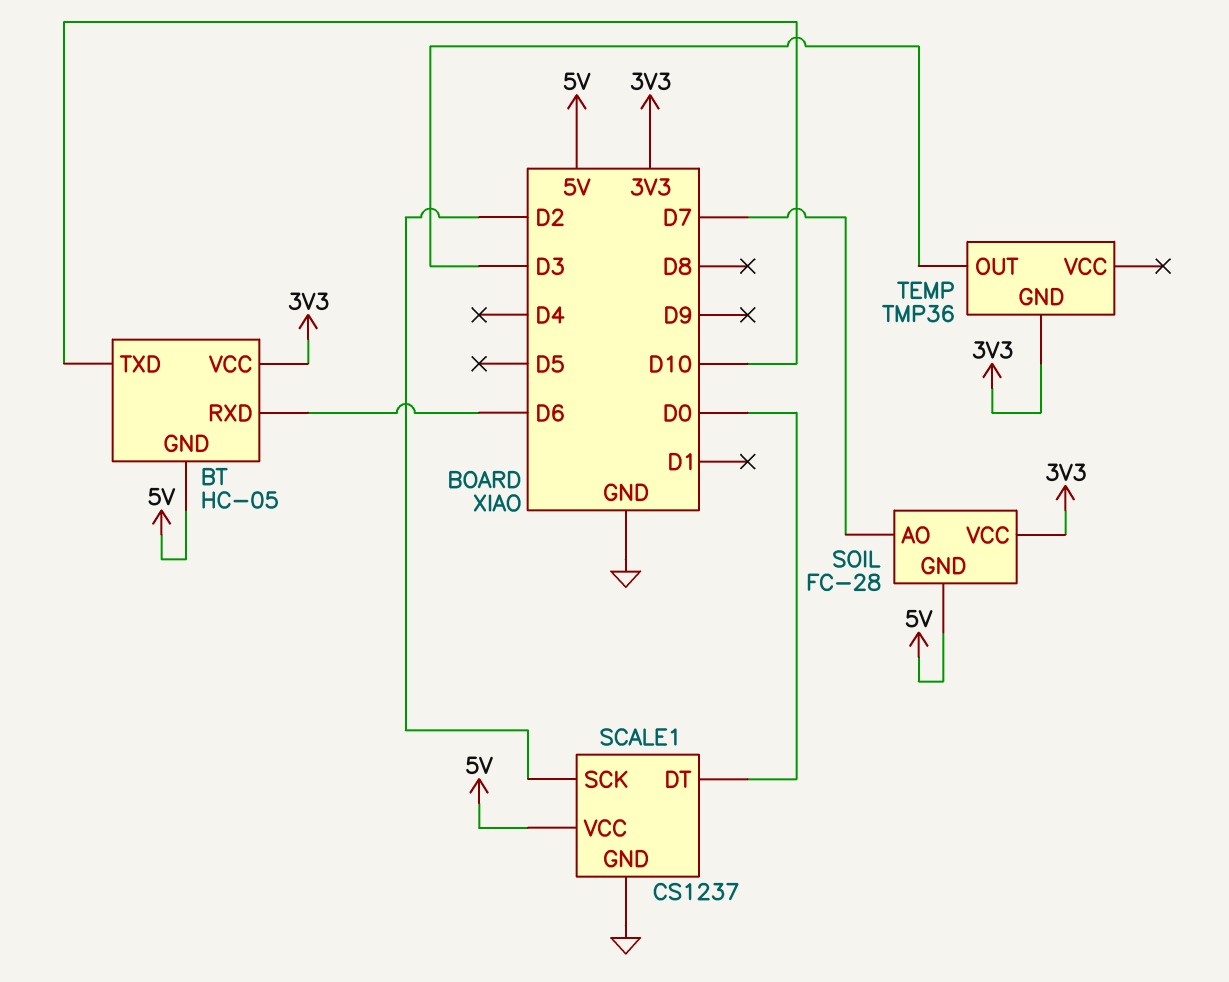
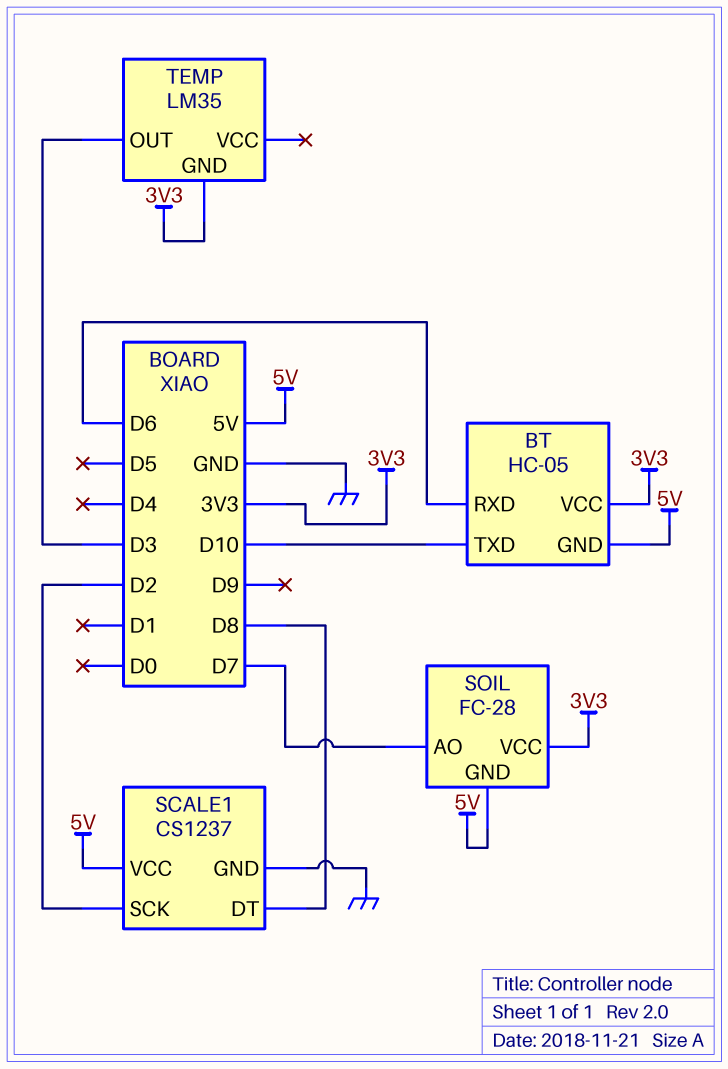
SCALE1 pin DT: D0 -> D8
TEMP: TMP36 -> LM35

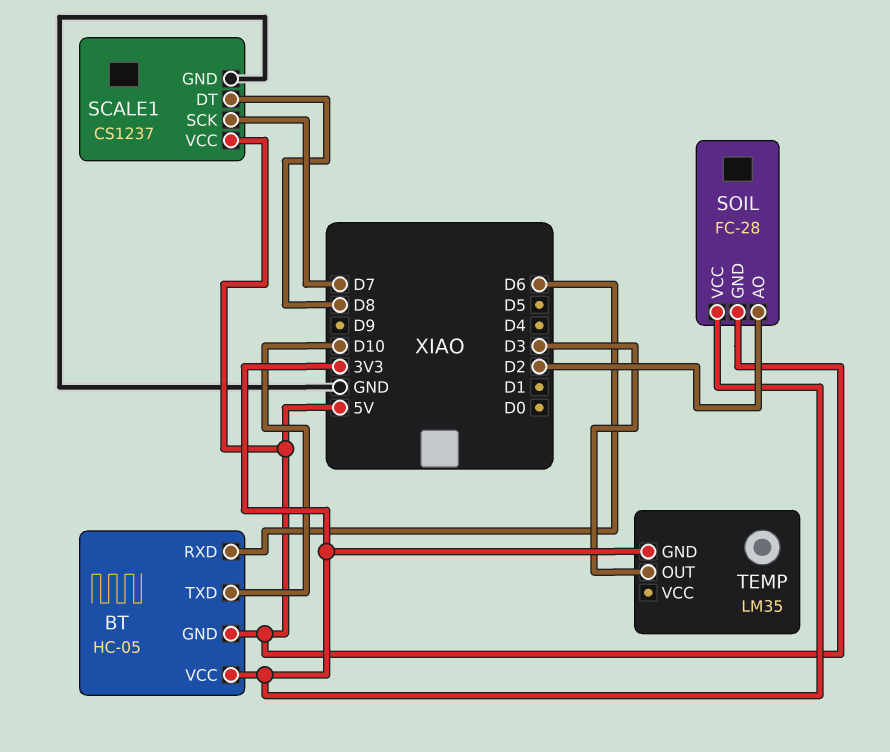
SCALE1 pin SCK: D2 -> D7
SOIL pin AO: D7 -> D2

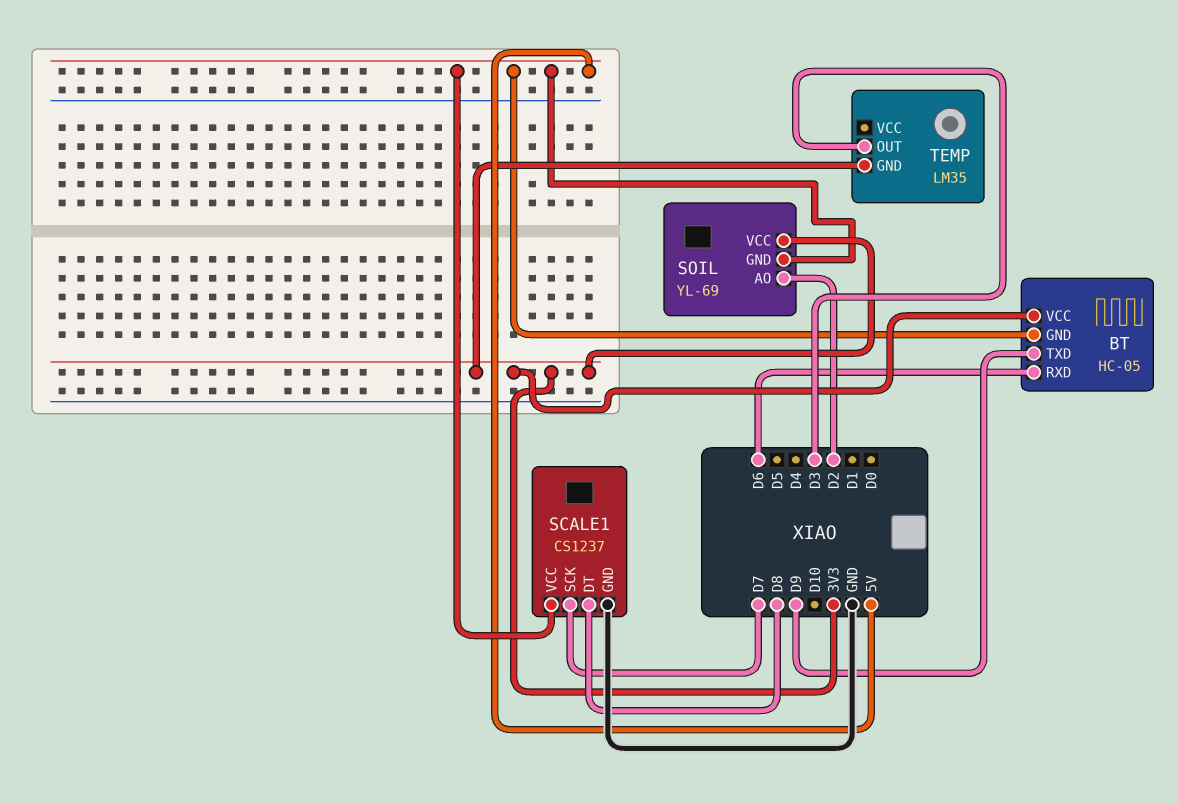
BT pin TXD: D10 -> D9
SOIL: FC-28 -> YL-69

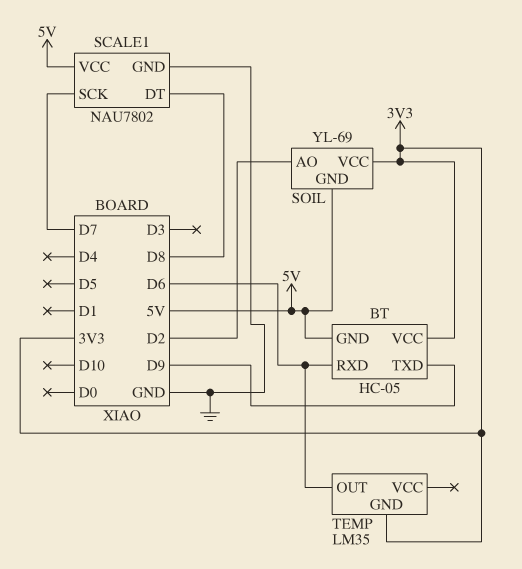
SCALE1: CS1237 -> NAU7802
TEMP pin OUT: D3 -> D6

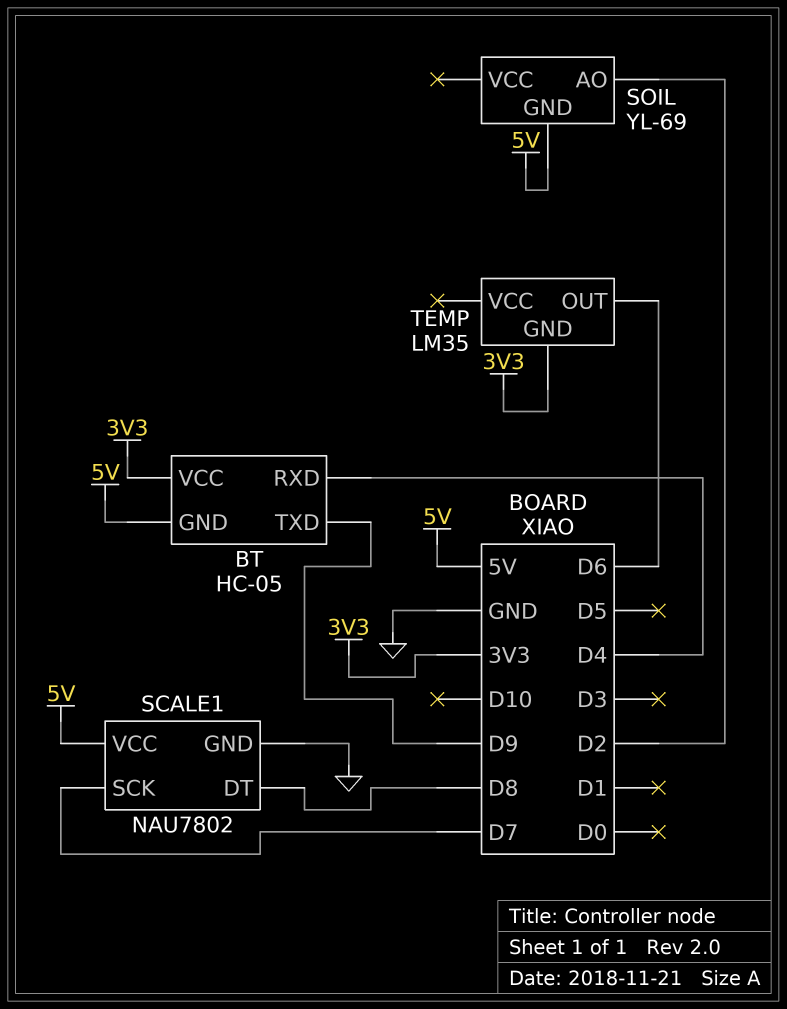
BT pin RXD: D6 -> D4
SOIL pin VCC: 3V3 -> none

